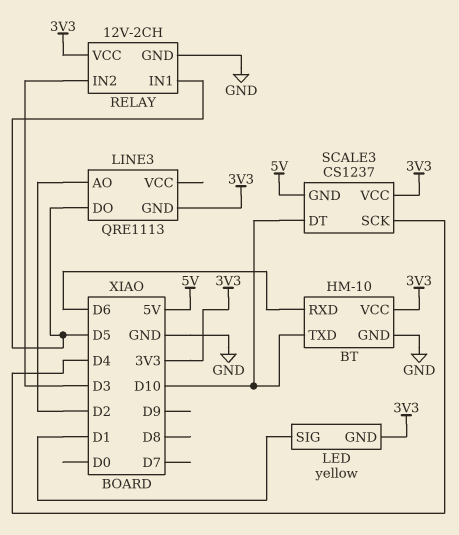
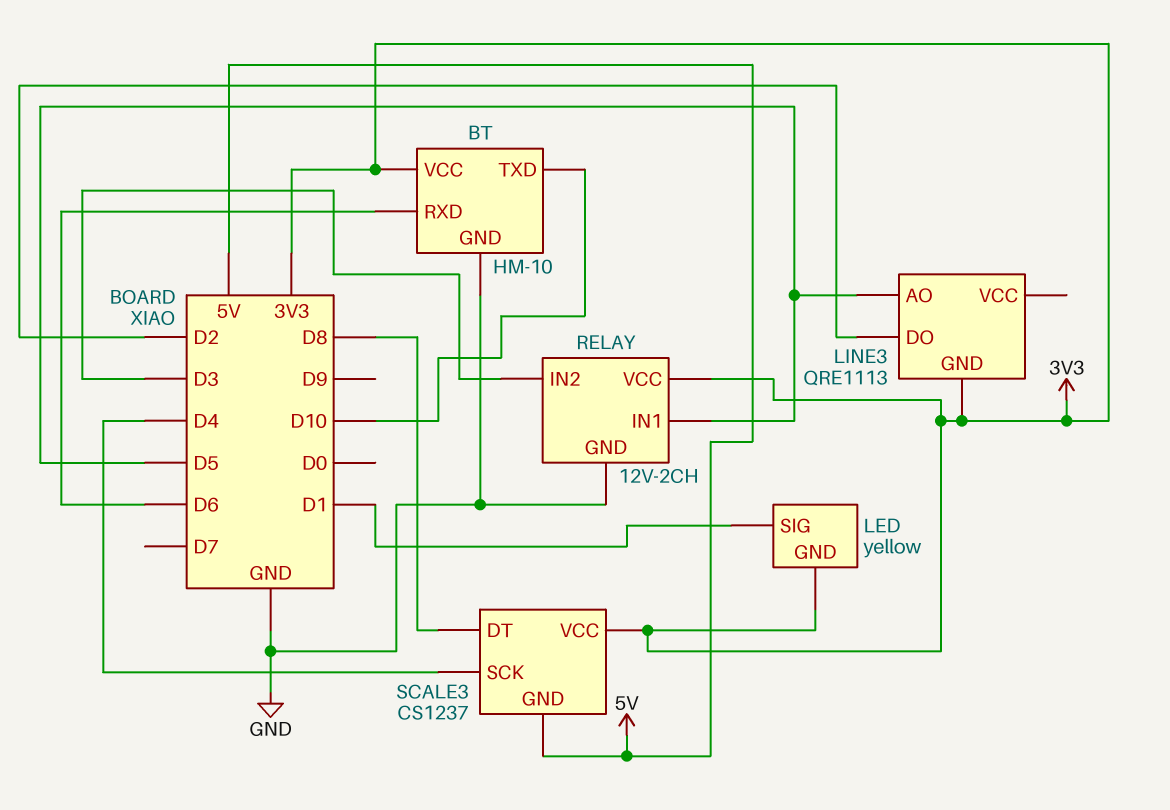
LINE3 pin AO: D2 -> D5
LINE3 pin DO: D5 -> D2
SCALE3 pin DT: D10 -> D8

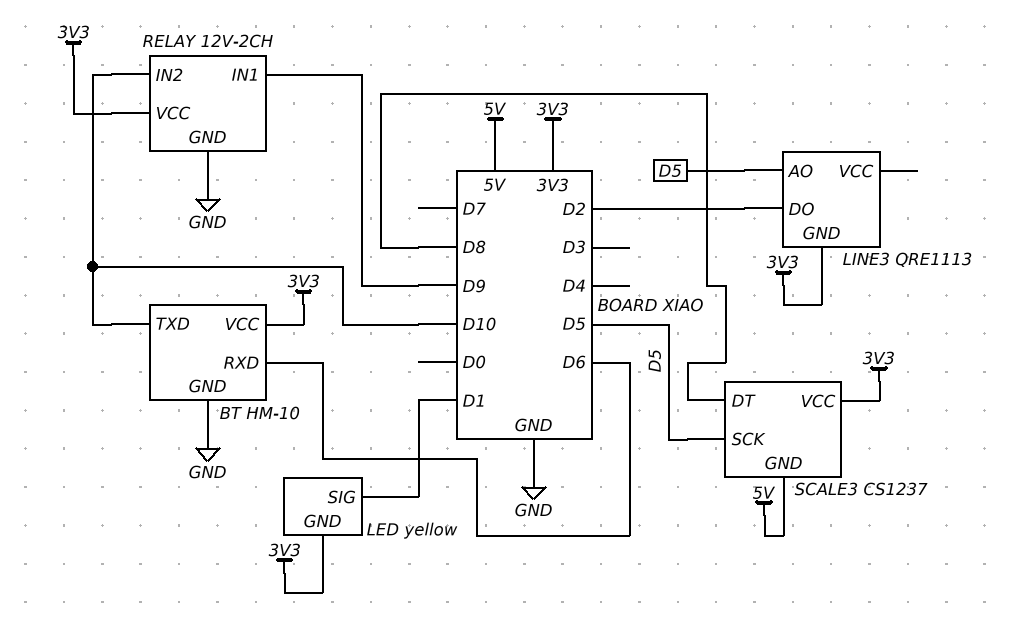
RELAY pin IN1: D5 -> D9
RELAY pin IN2: D3 -> D10
SCALE3 pin SCK: D4 -> D5

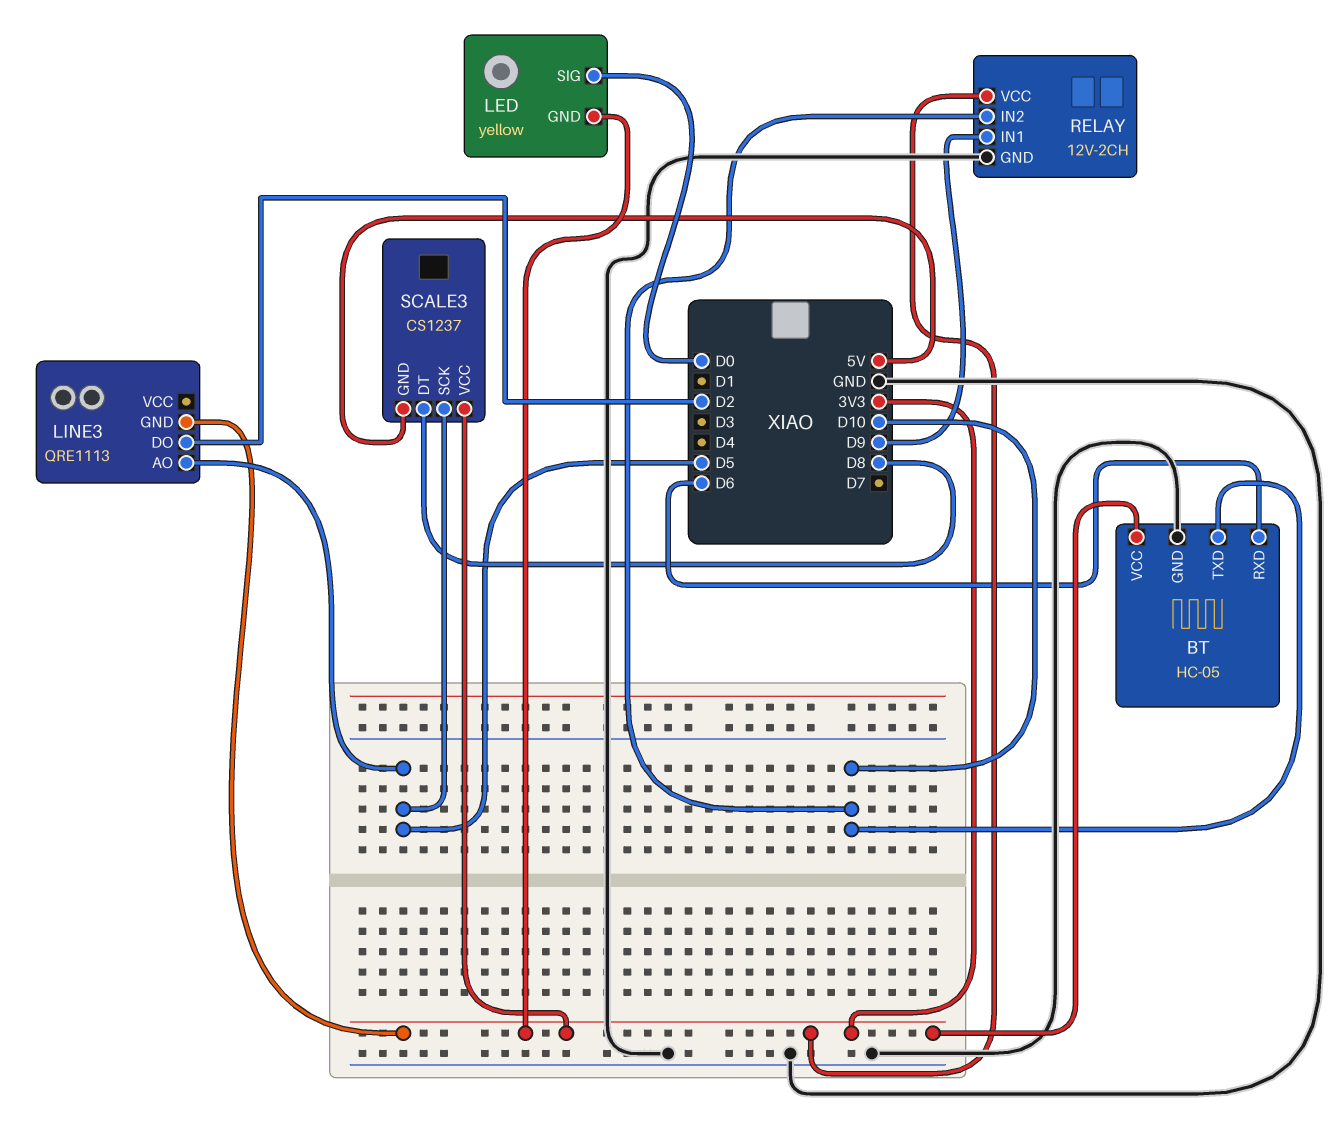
BT: HM-10 -> HC-05
LED pin SIG: D1 -> D0

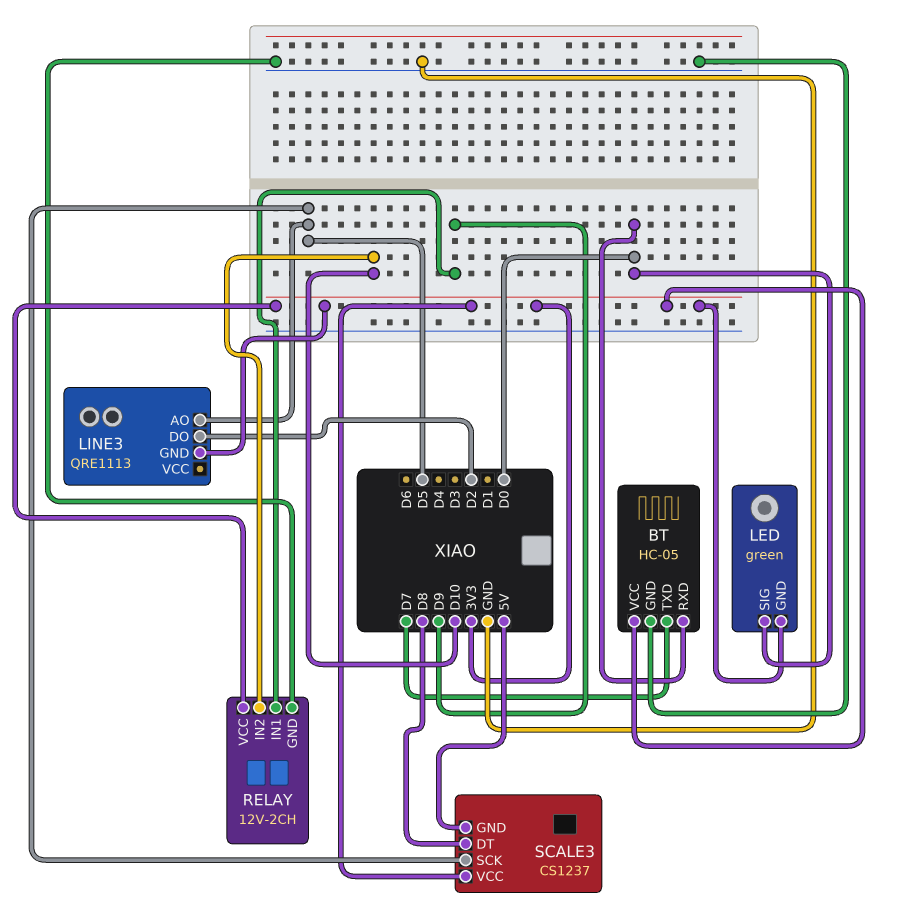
BT pin RXD: D6 -> D0
BT pin TXD: D10 -> D7
LED: yellow -> green

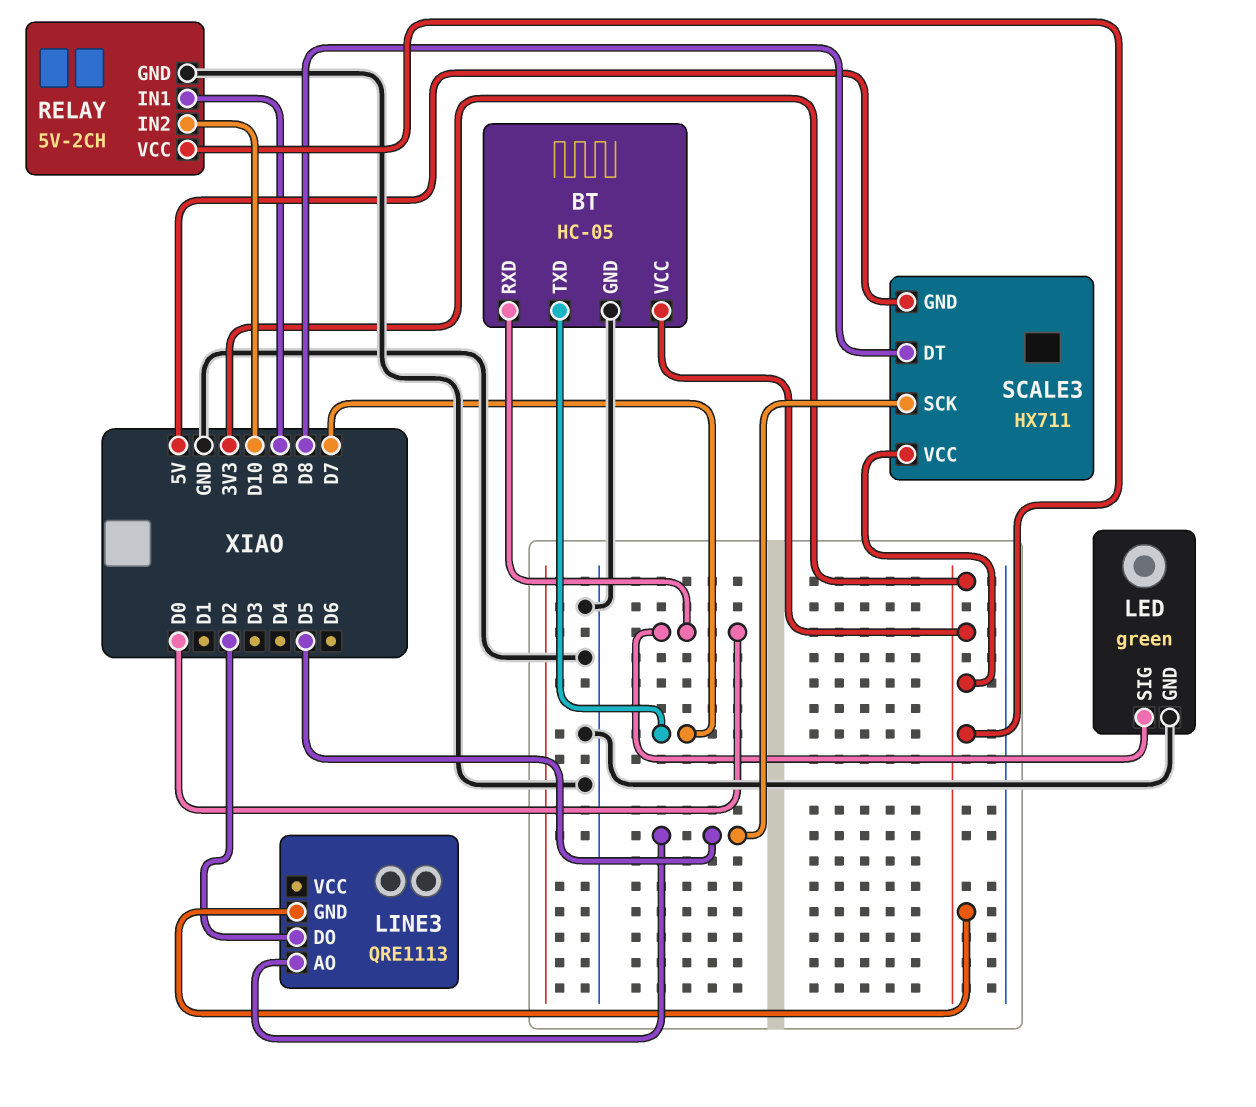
LED pin GND: 3V3 -> GND
RELAY: 12V-2CH -> 5V-2CH
SCALE3: CS1237 -> HX711

